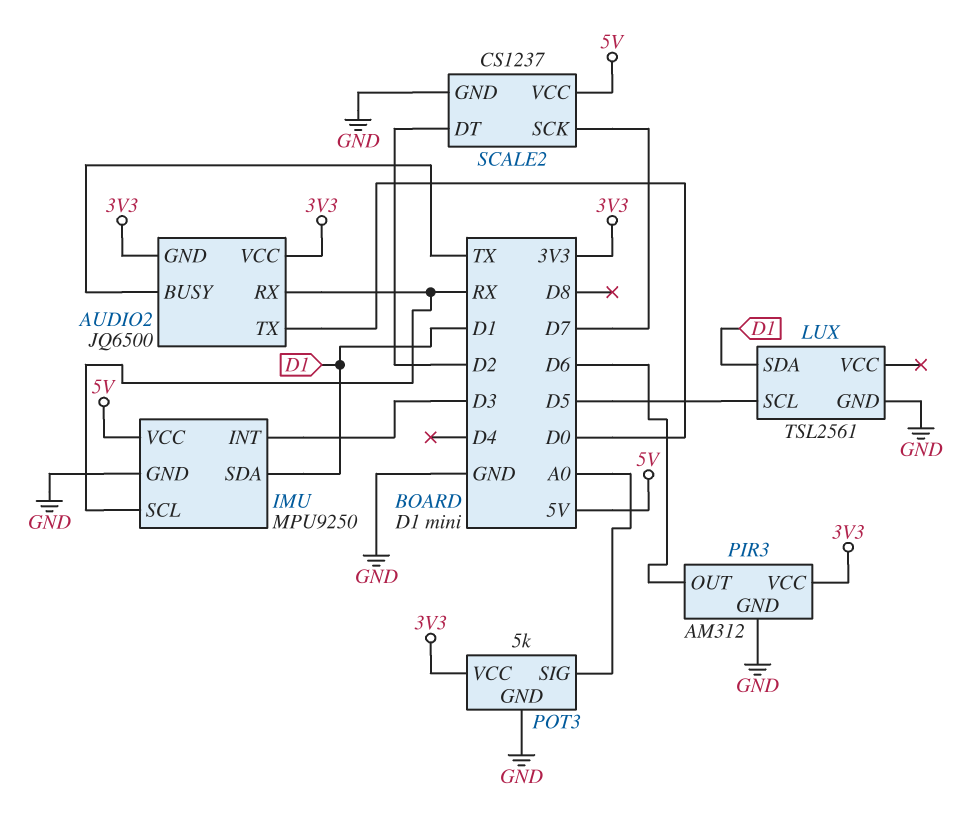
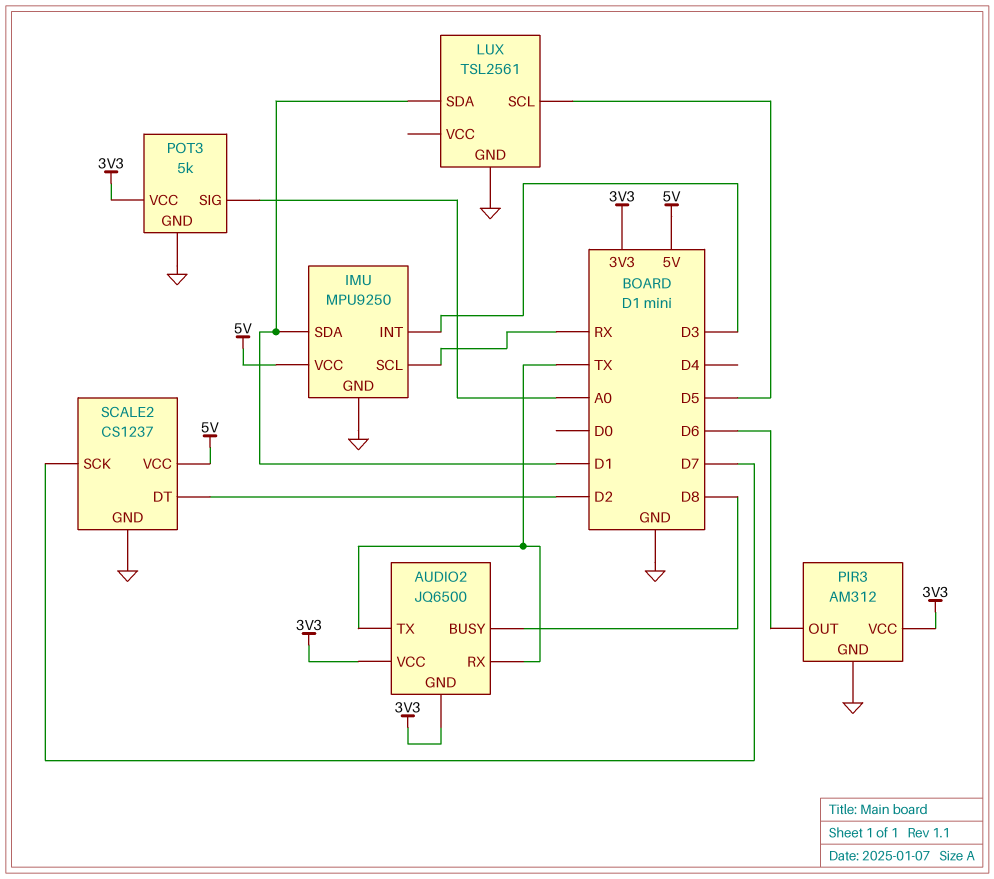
AUDIO2 pin BUSY: TX -> D8
AUDIO2 pin RX: RX -> TX
AUDIO2 pin TX: D0 -> TX

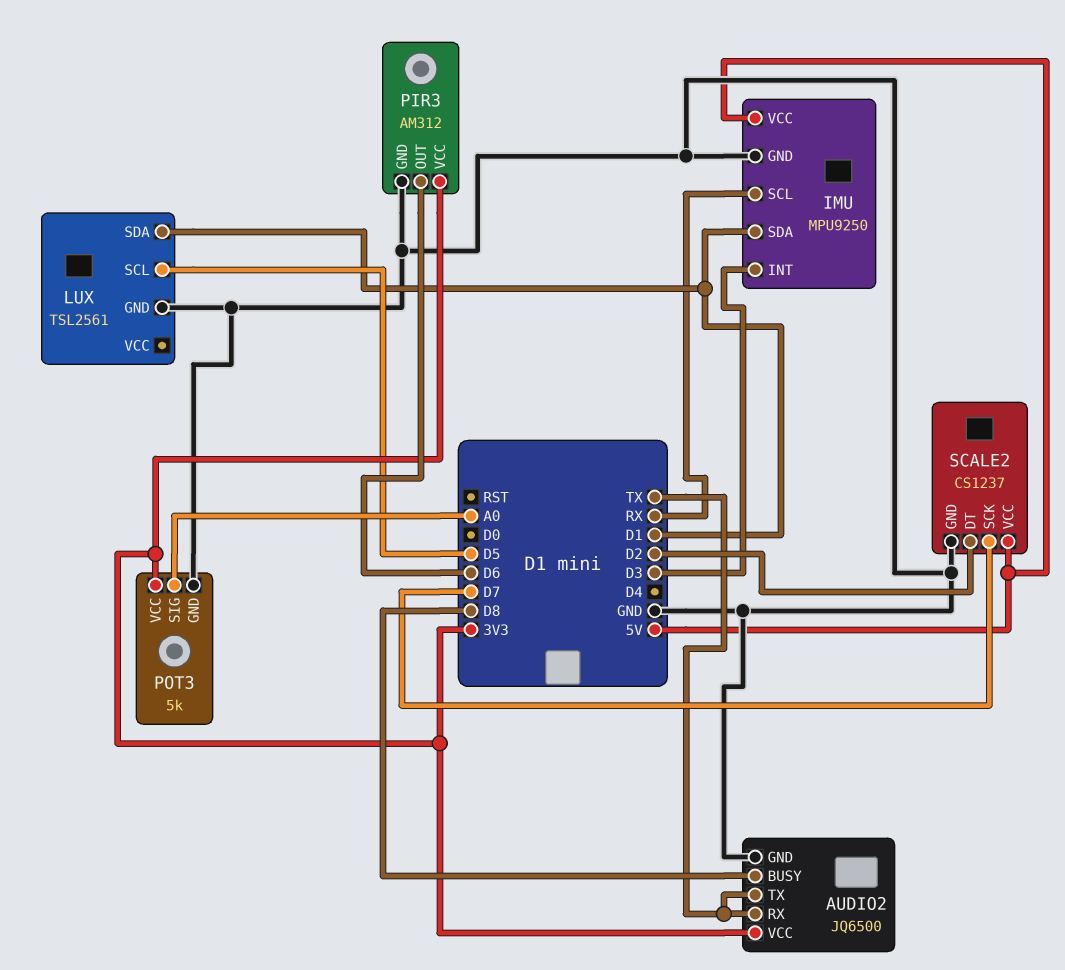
AUDIO2 pin GND: 3V3 -> GND

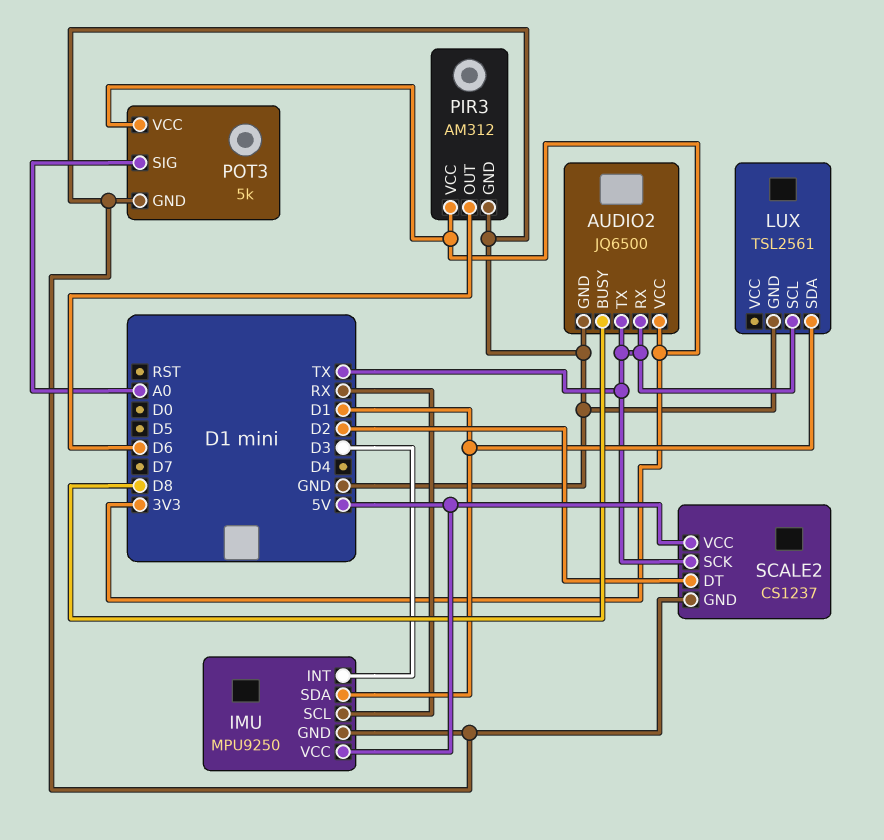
LUX pin SCL: D5 -> TX
SCALE2 pin SCK: D7 -> TX

